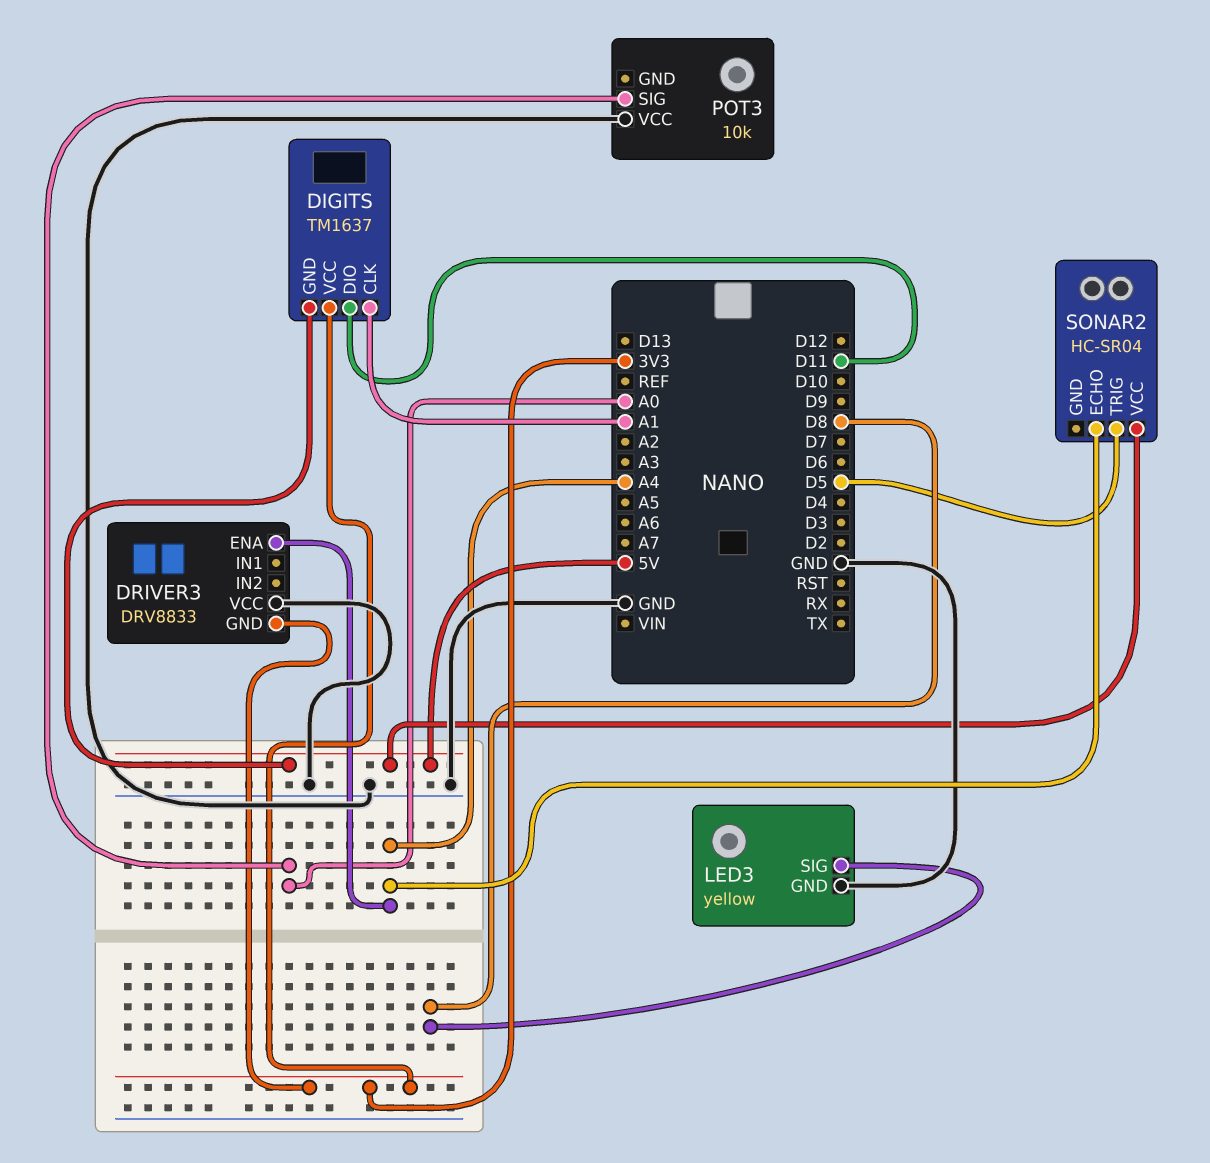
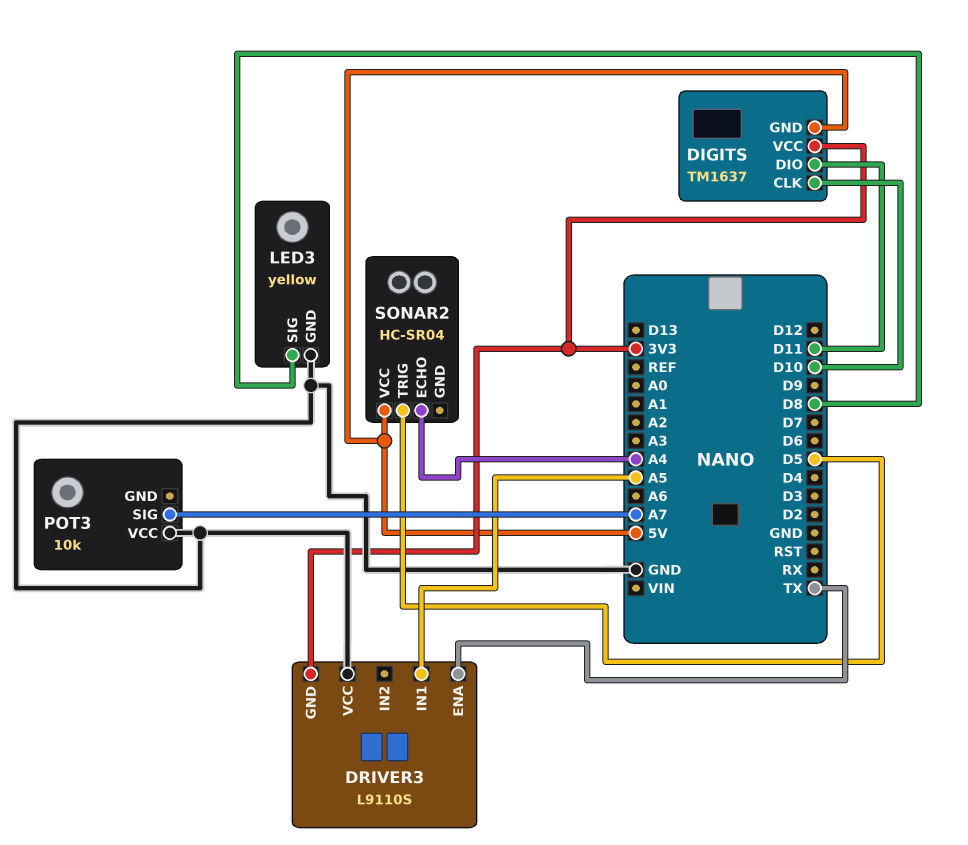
DIGITS pin CLK: A1 -> D10
DRIVER3: DRV8833 -> L9110S
DRIVER3 pin ENA: A4 -> TX
DRIVER3 pin IN1: none -> A5
POT3 pin SIG: A0 -> A7

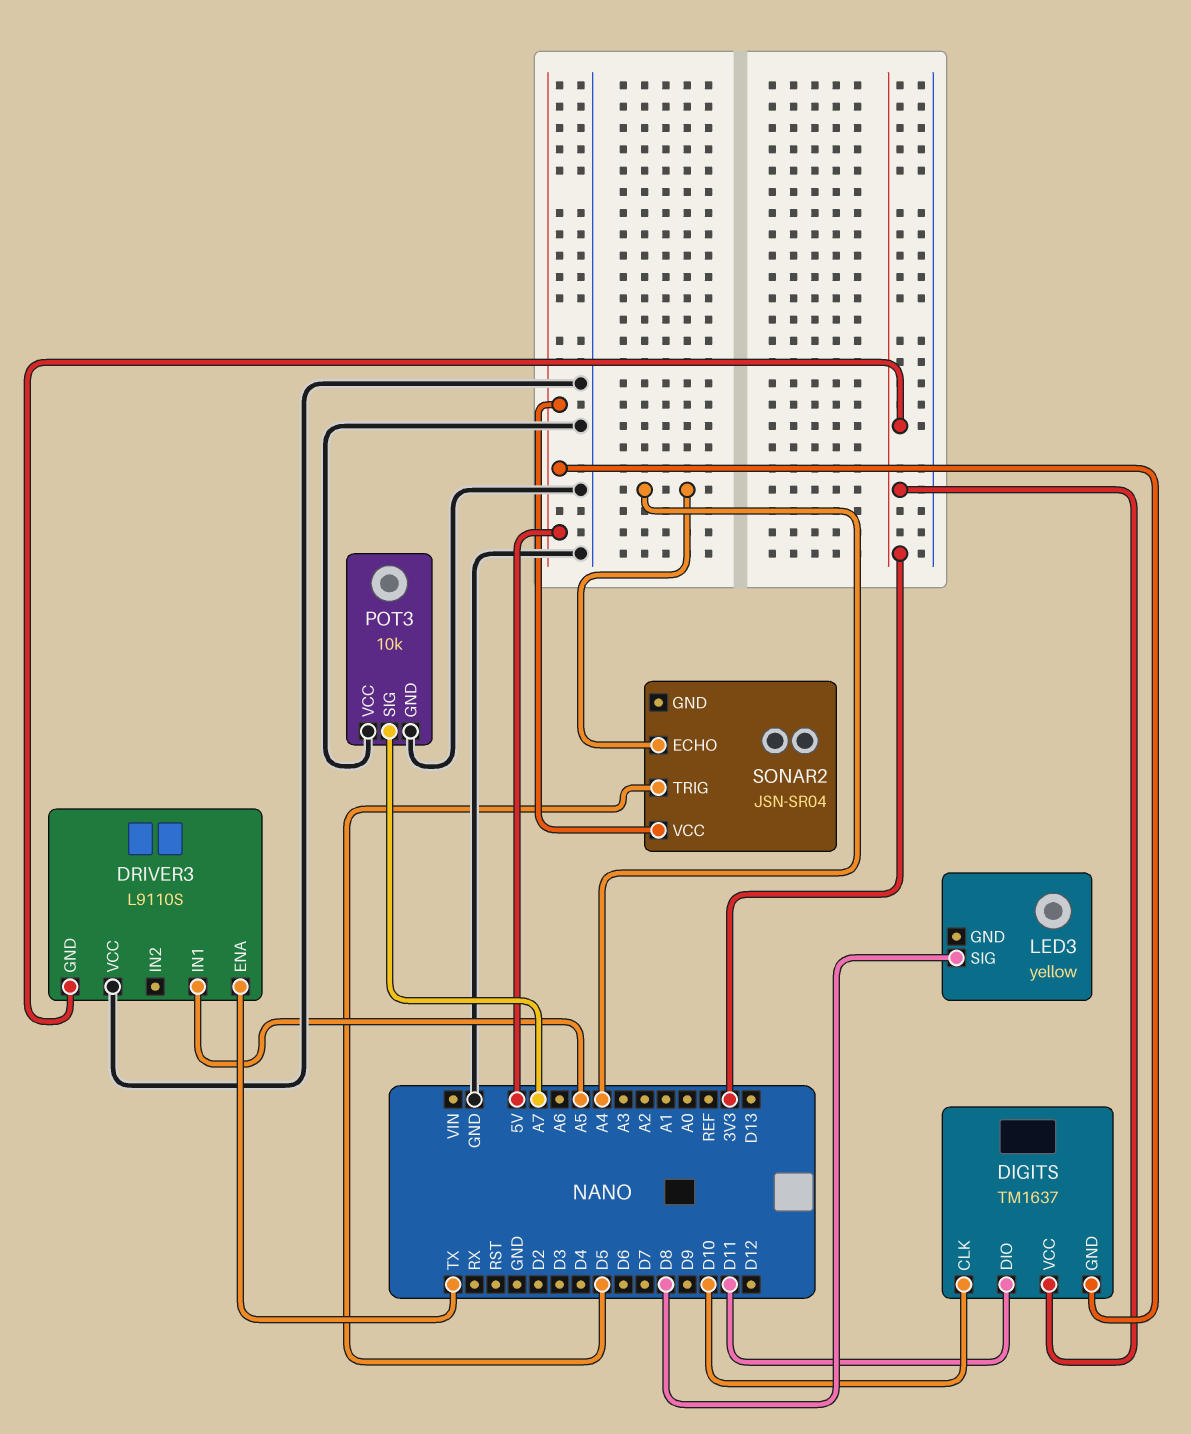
LED3 pin GND: GND -> none
POT3 pin GND: none -> GND
SONAR2: HC-SR04 -> JSN-SR04

